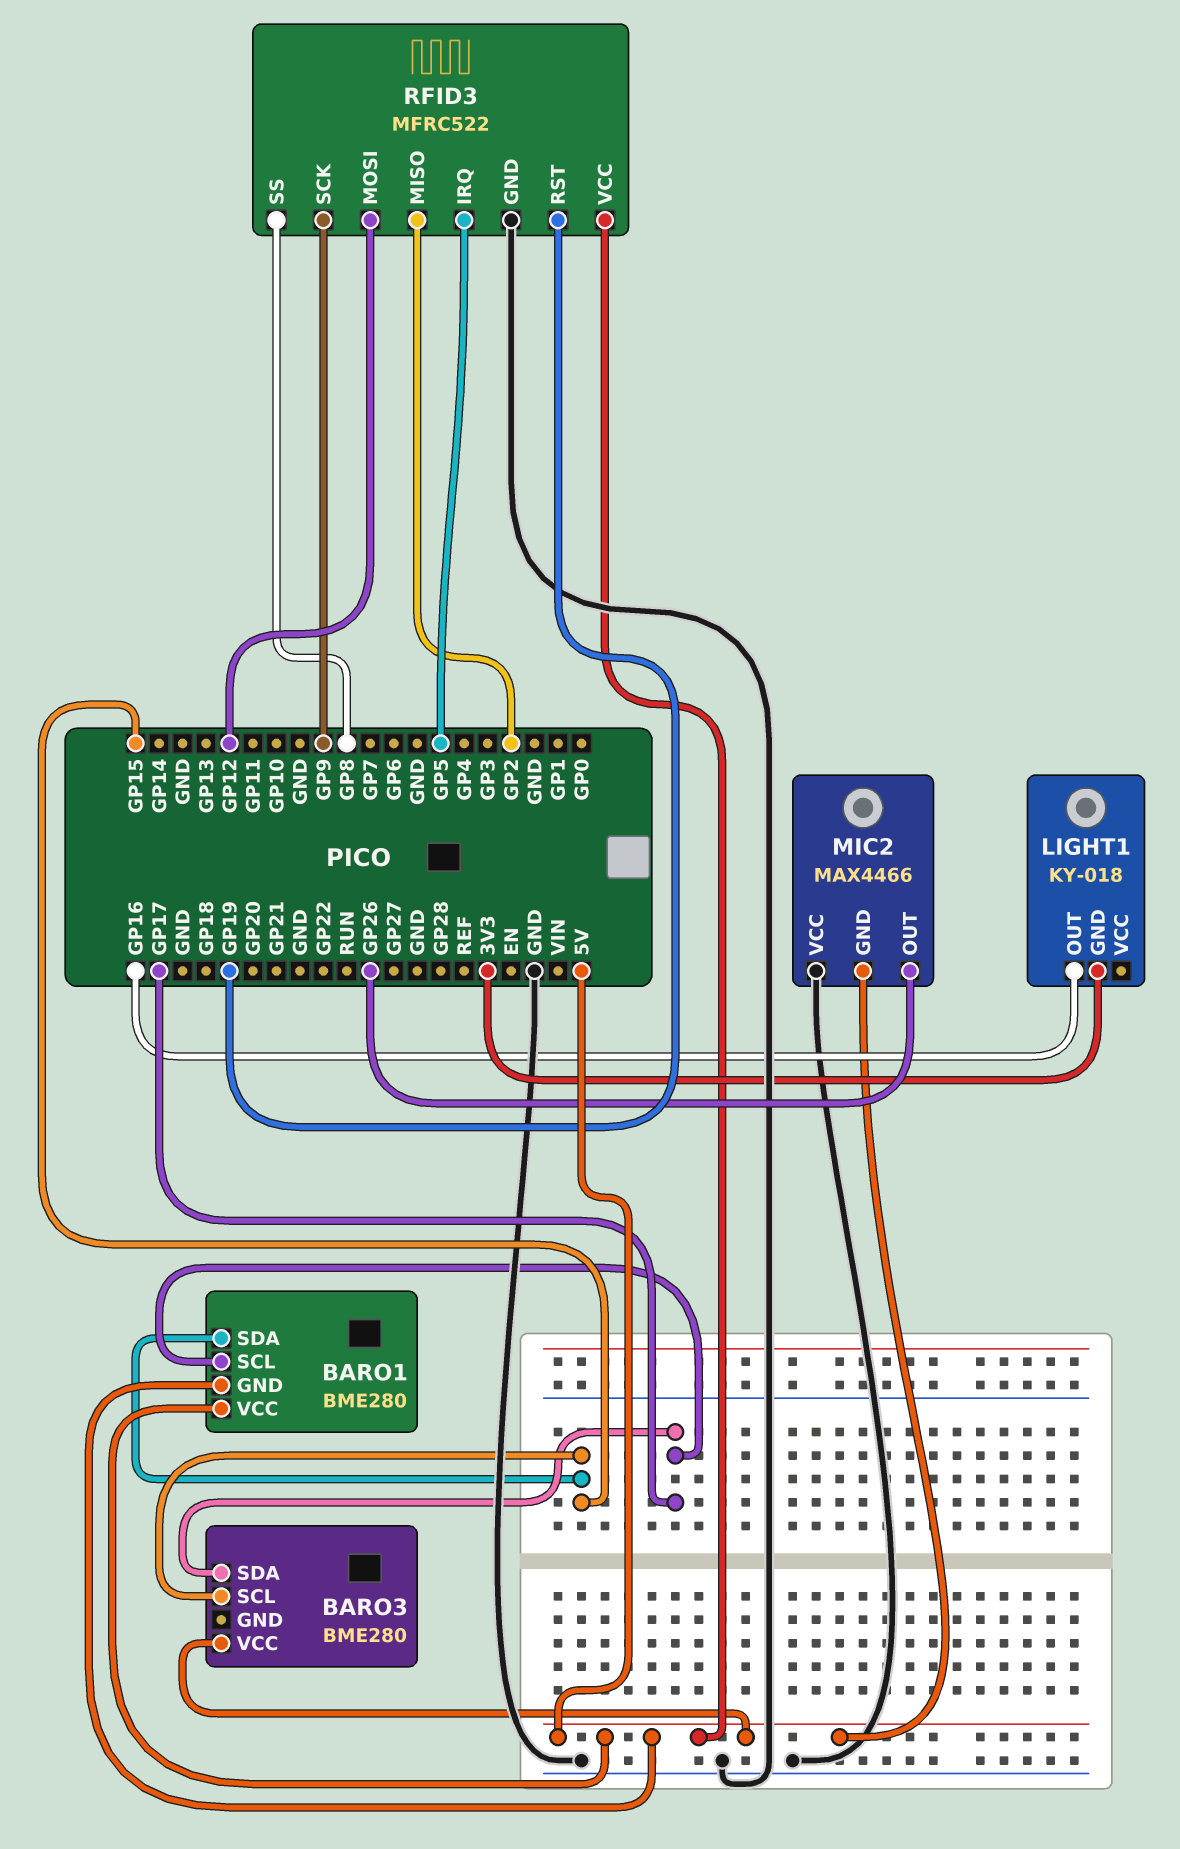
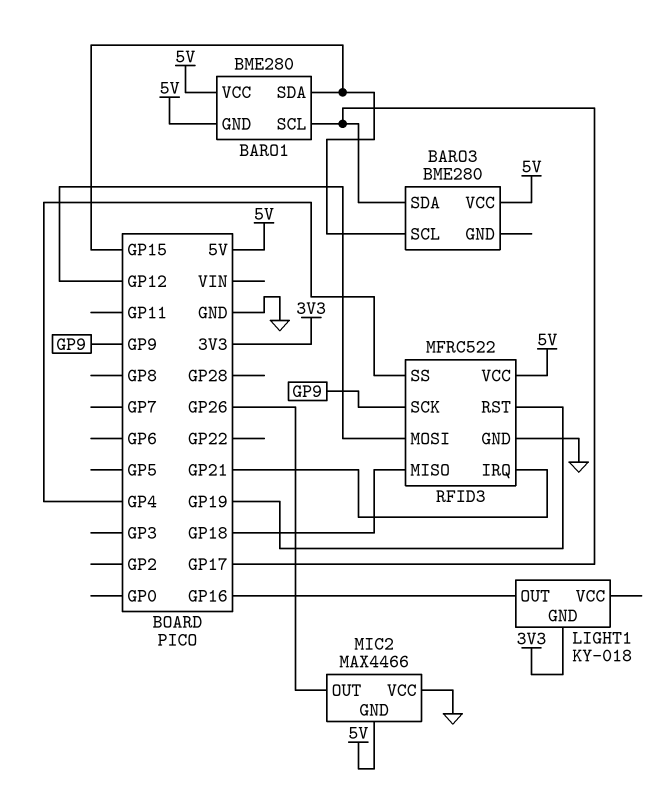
RFID3 pin IRQ: GP5 -> GP21
RFID3 pin MISO: GP2 -> GP18
RFID3 pin SS: GP8 -> GP4

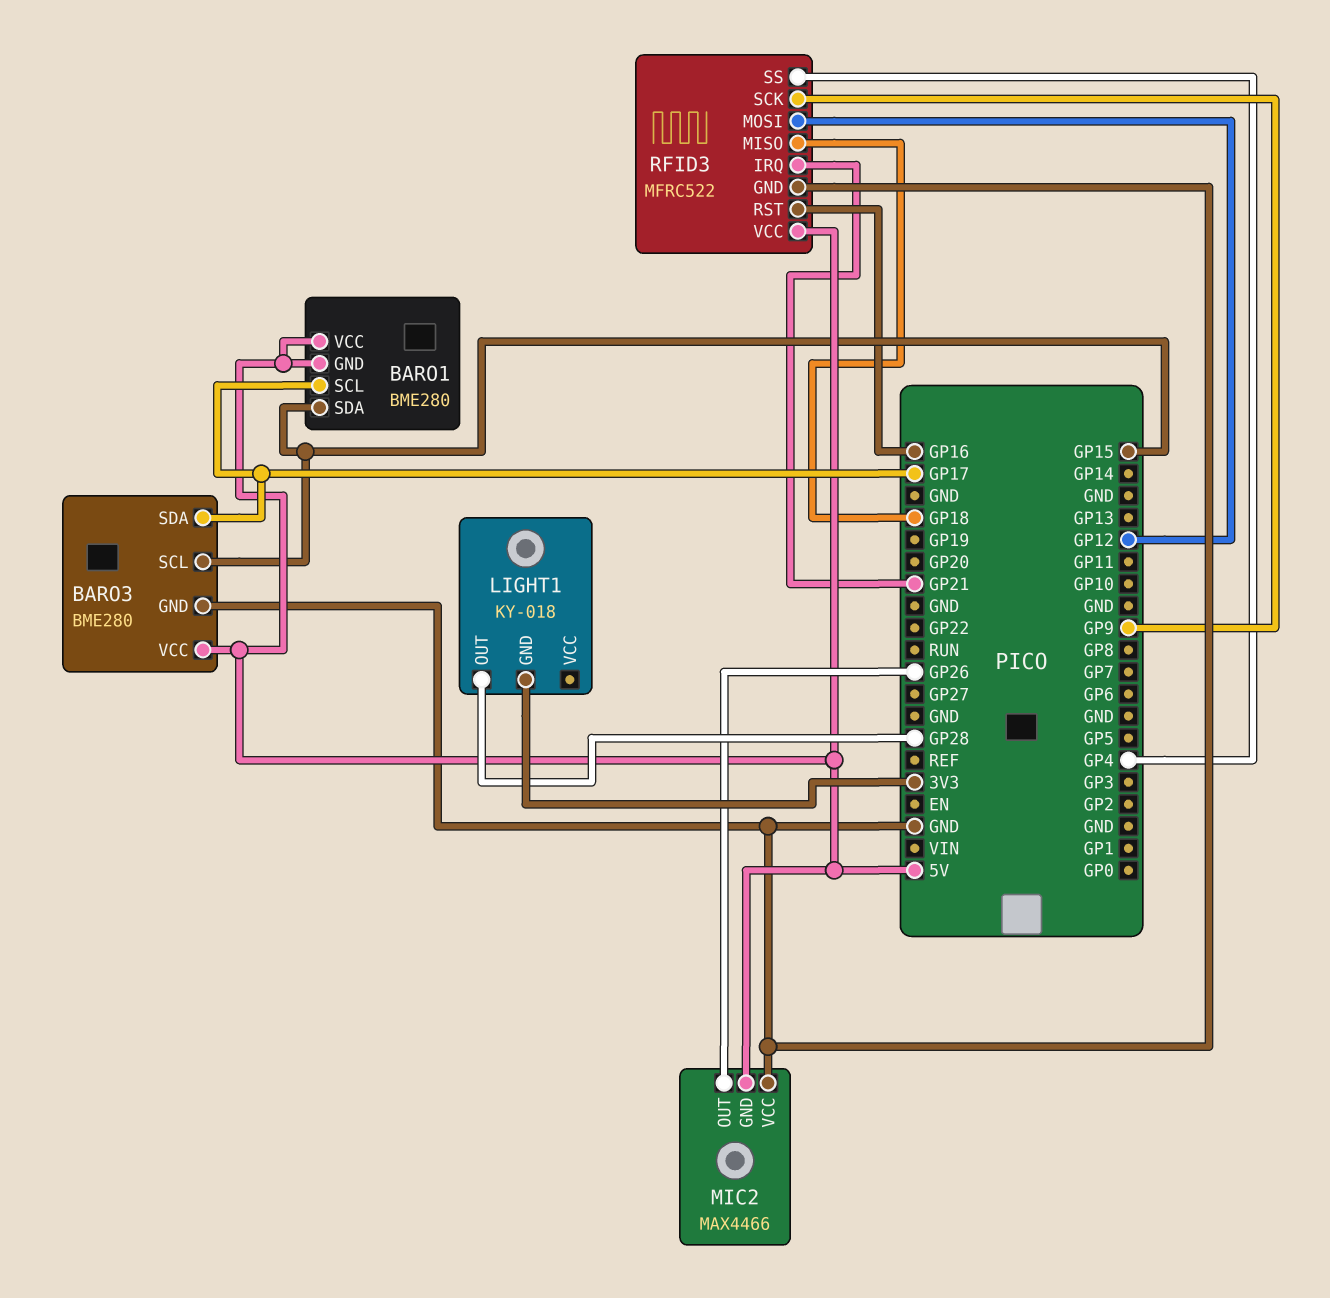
BARO3 pin GND: none -> GND
LIGHT1 pin OUT: GP16 -> GP28
RFID3 pin RST: GP19 -> GP16

